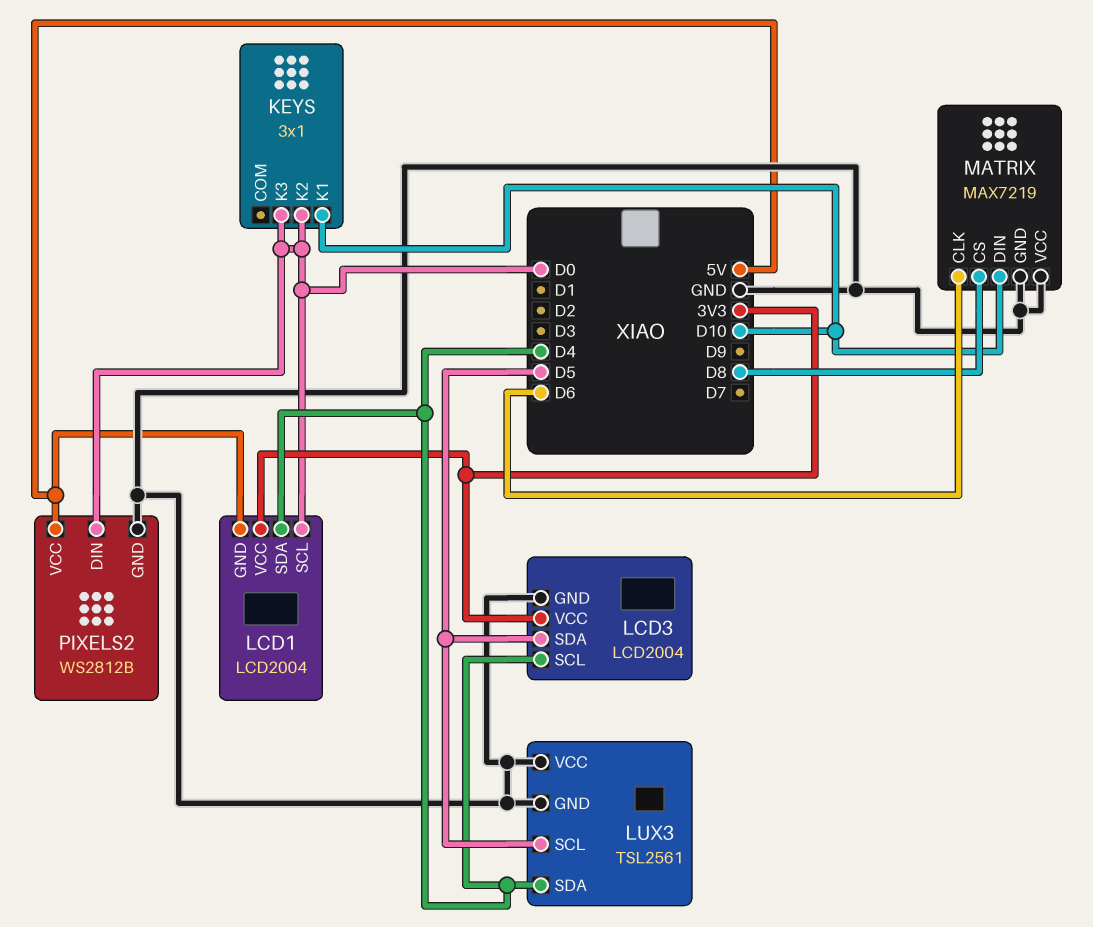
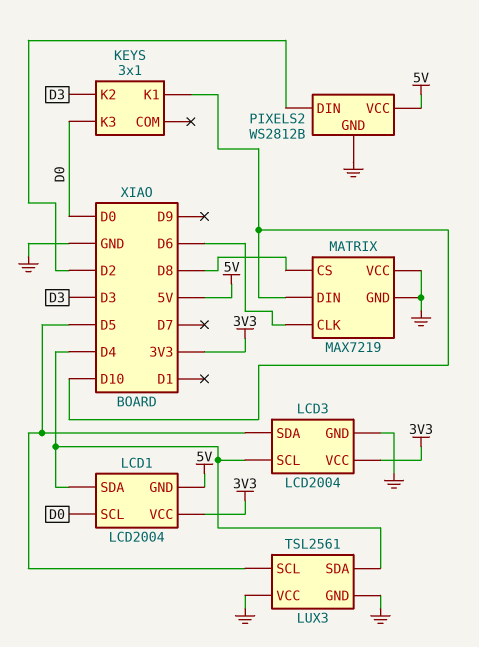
KEYS pin K2: D0 -> D3
PIXELS2 pin DIN: D0 -> D2

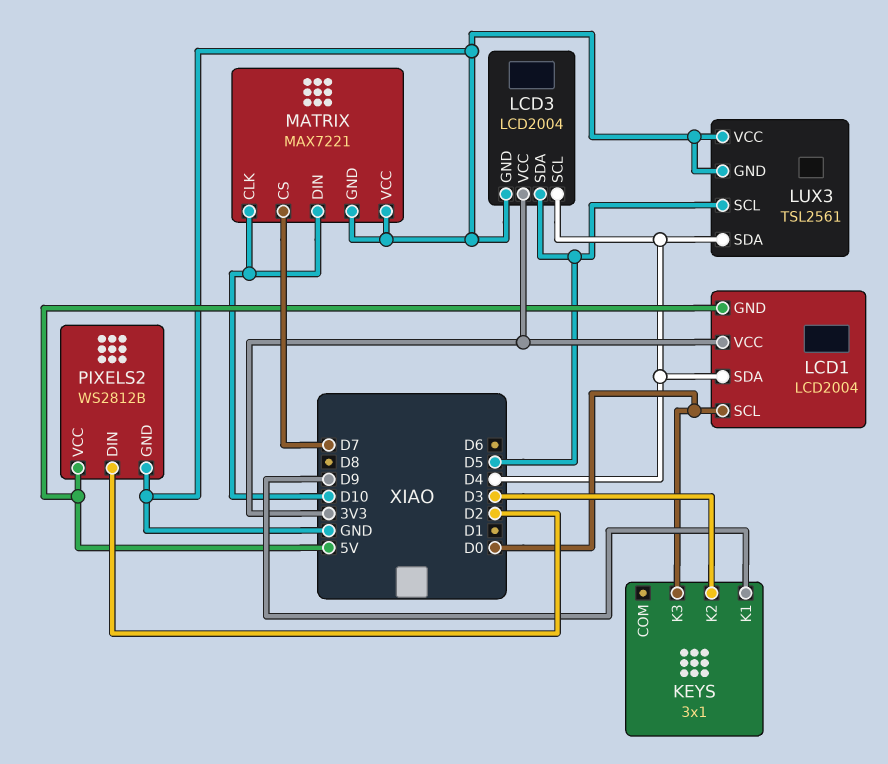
KEYS pin K1: D10 -> D9
MATRIX: MAX7219 -> MAX7221
MATRIX pin CLK: D6 -> D10
MATRIX pin CS: D8 -> D7

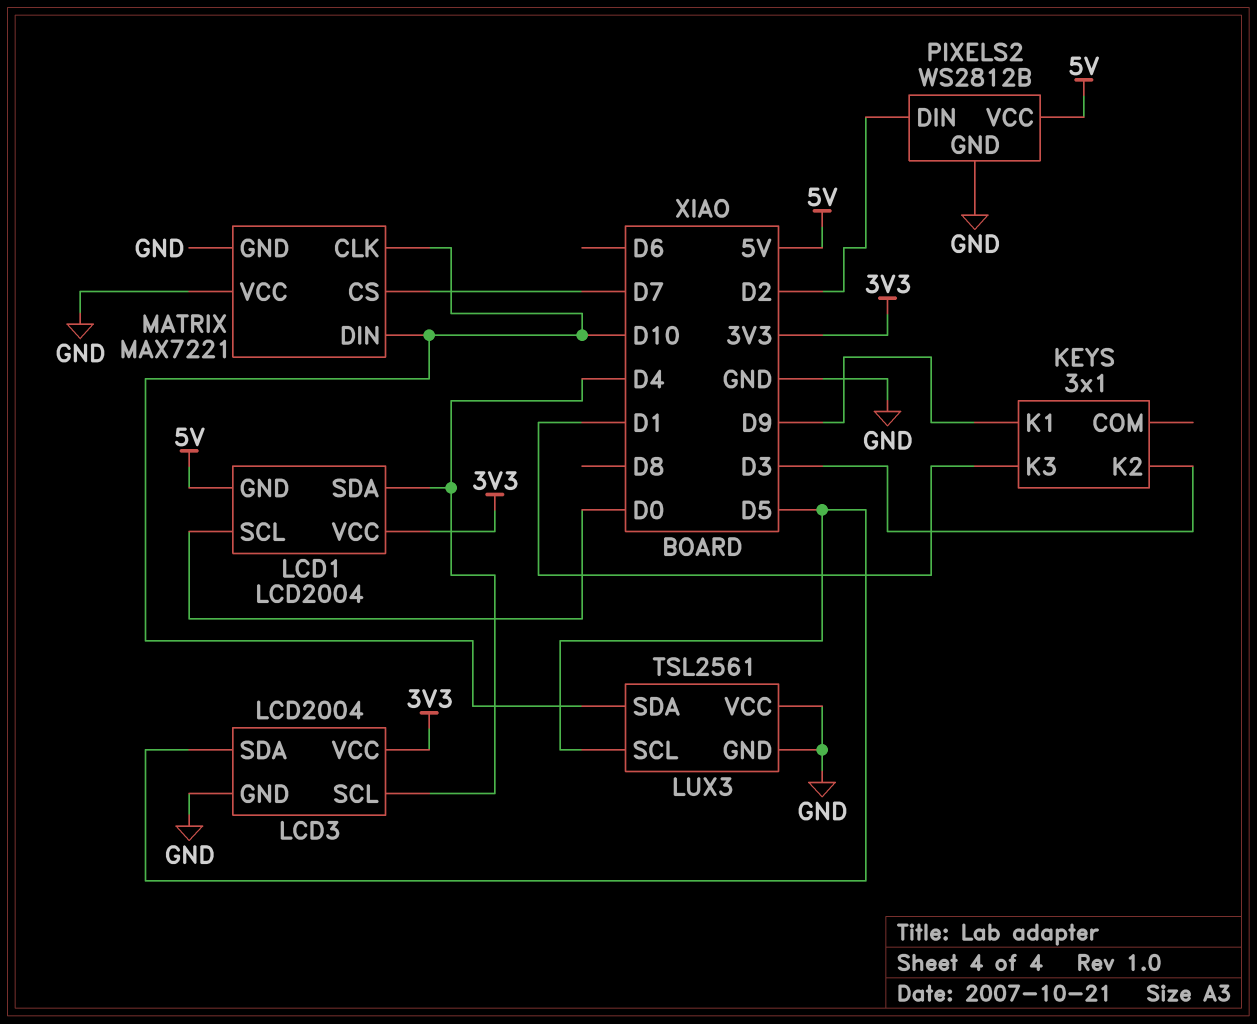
KEYS pin K3: D0 -> D1
LUX3 pin SDA: D4 -> D10

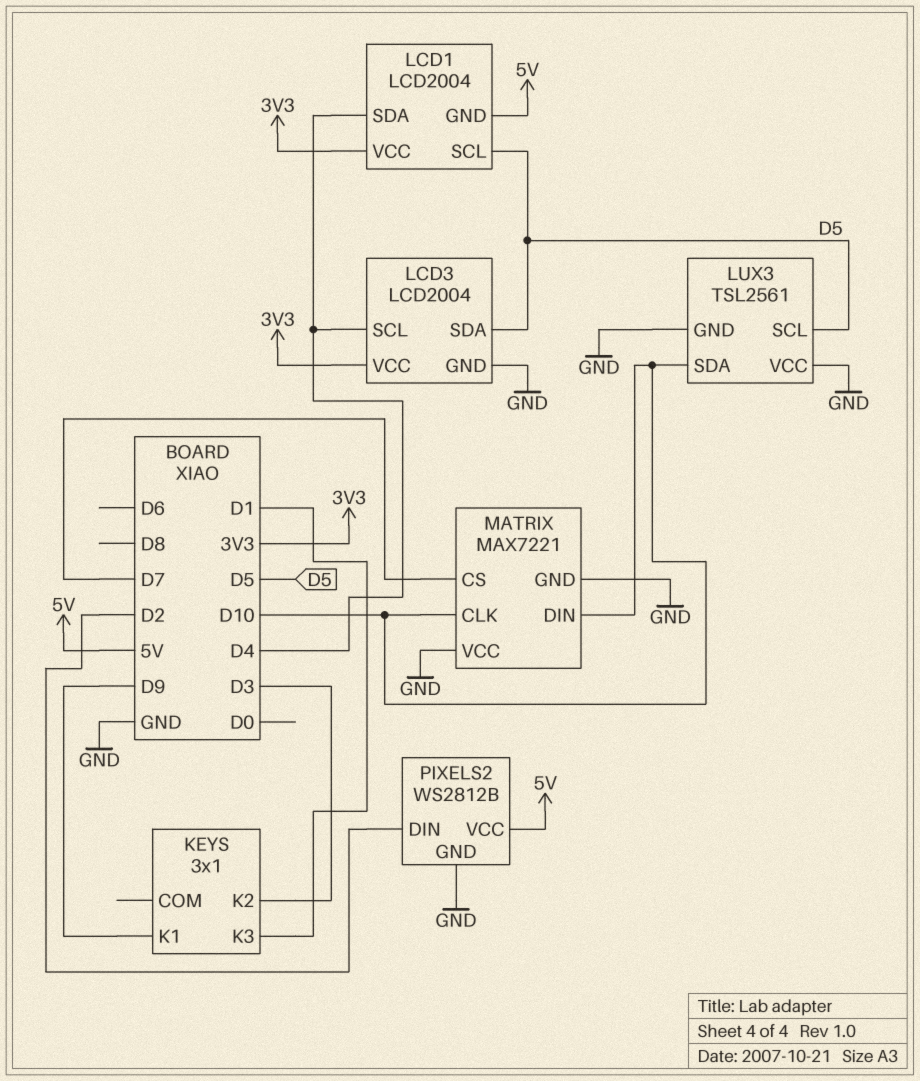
LCD1 pin SCL: D0 -> D5

